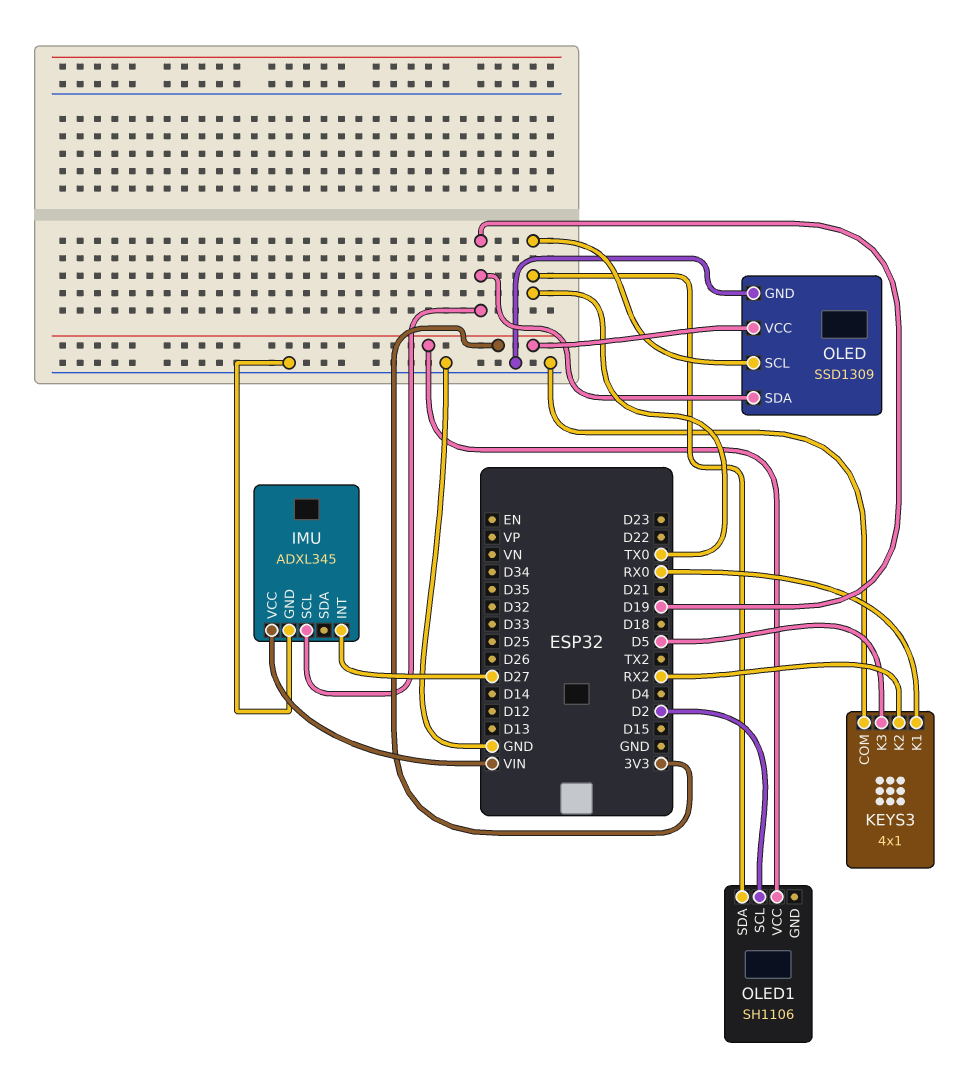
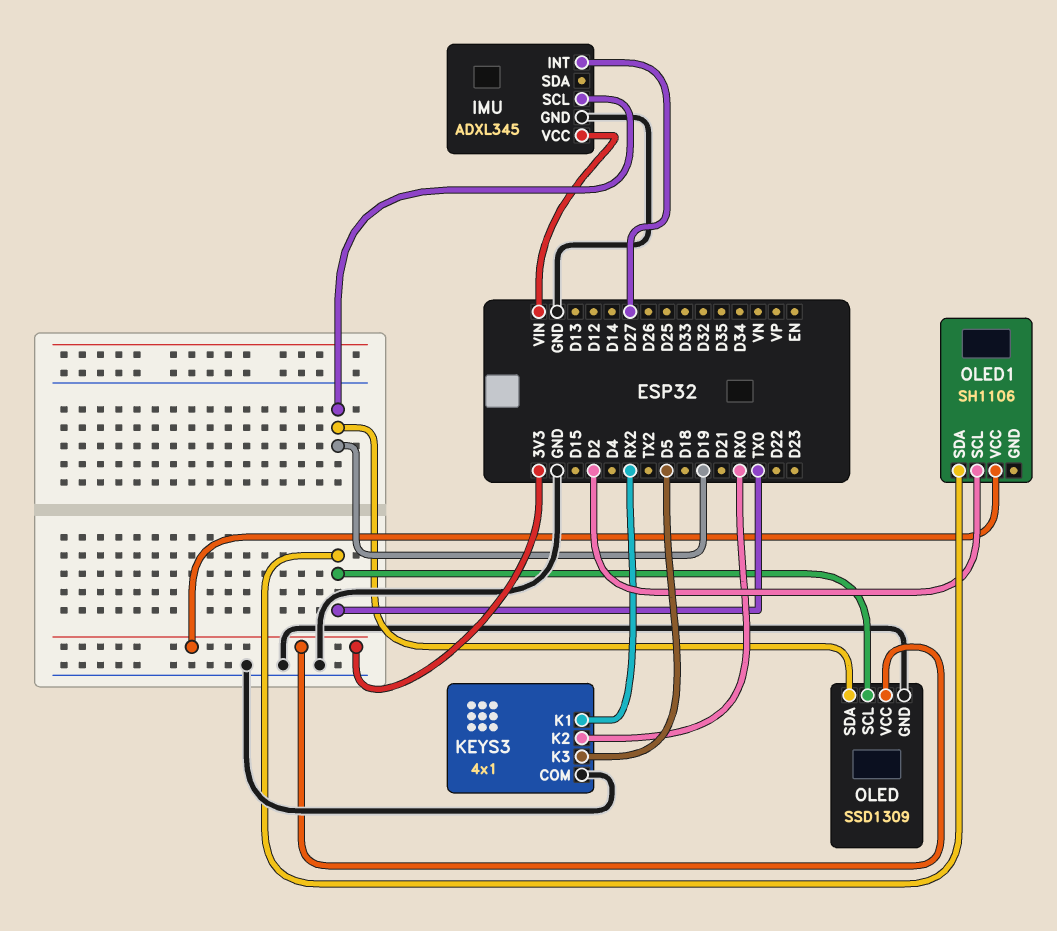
KEYS3 pin K1: RX0 -> RX2
KEYS3 pin K2: RX2 -> RX0

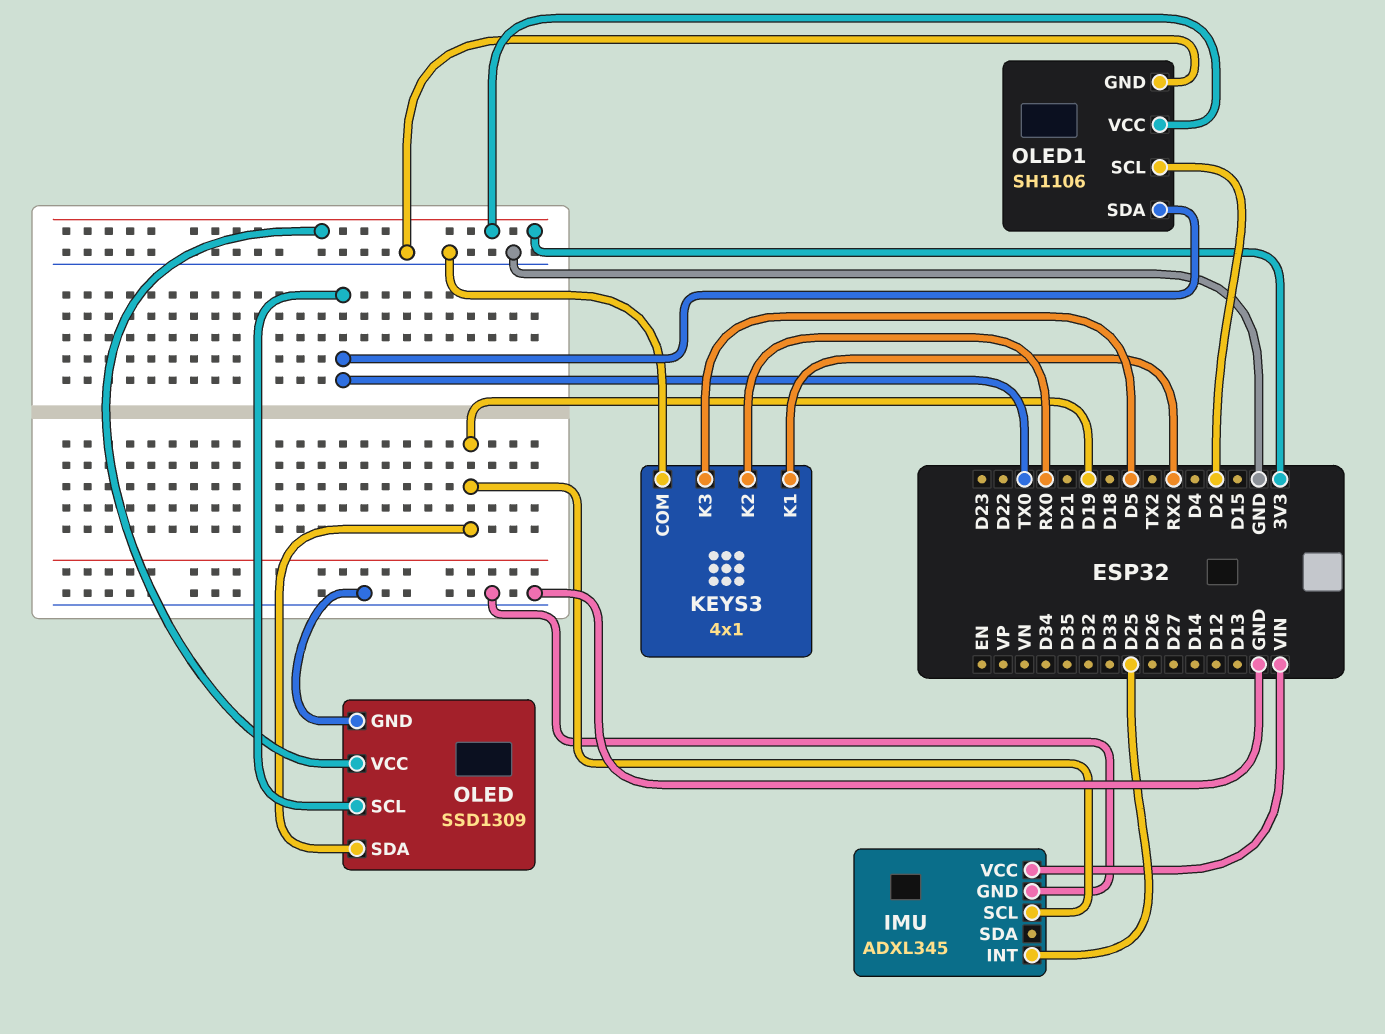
IMU pin INT: D27 -> D25
OLED1 pin GND: none -> GND

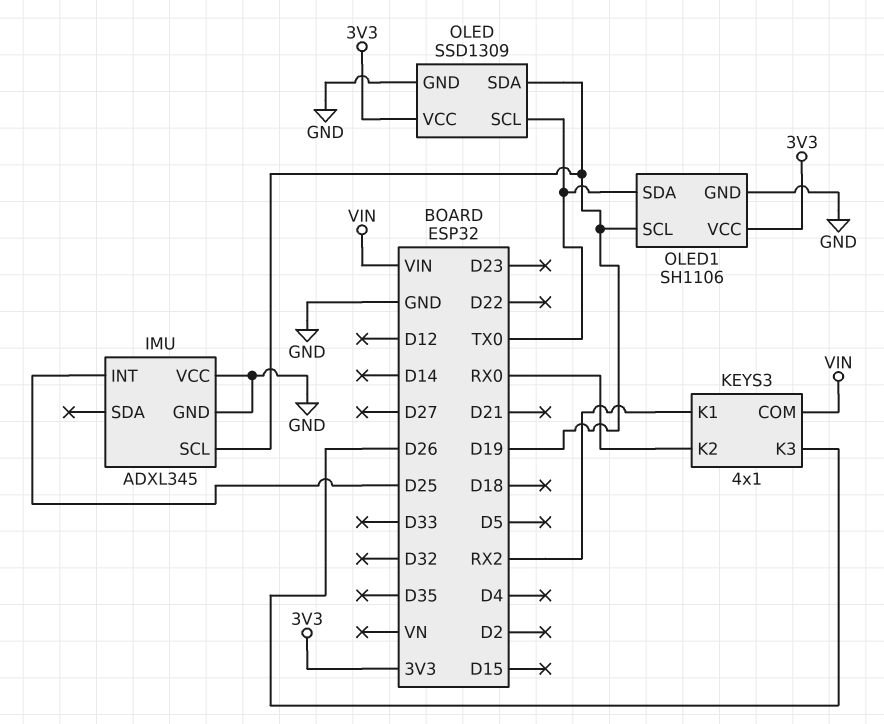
IMU pin VCC: VIN -> GND
KEYS3 pin COM: GND -> VIN
KEYS3 pin K3: D5 -> D26
OLED1 pin SCL: D2 -> D19

